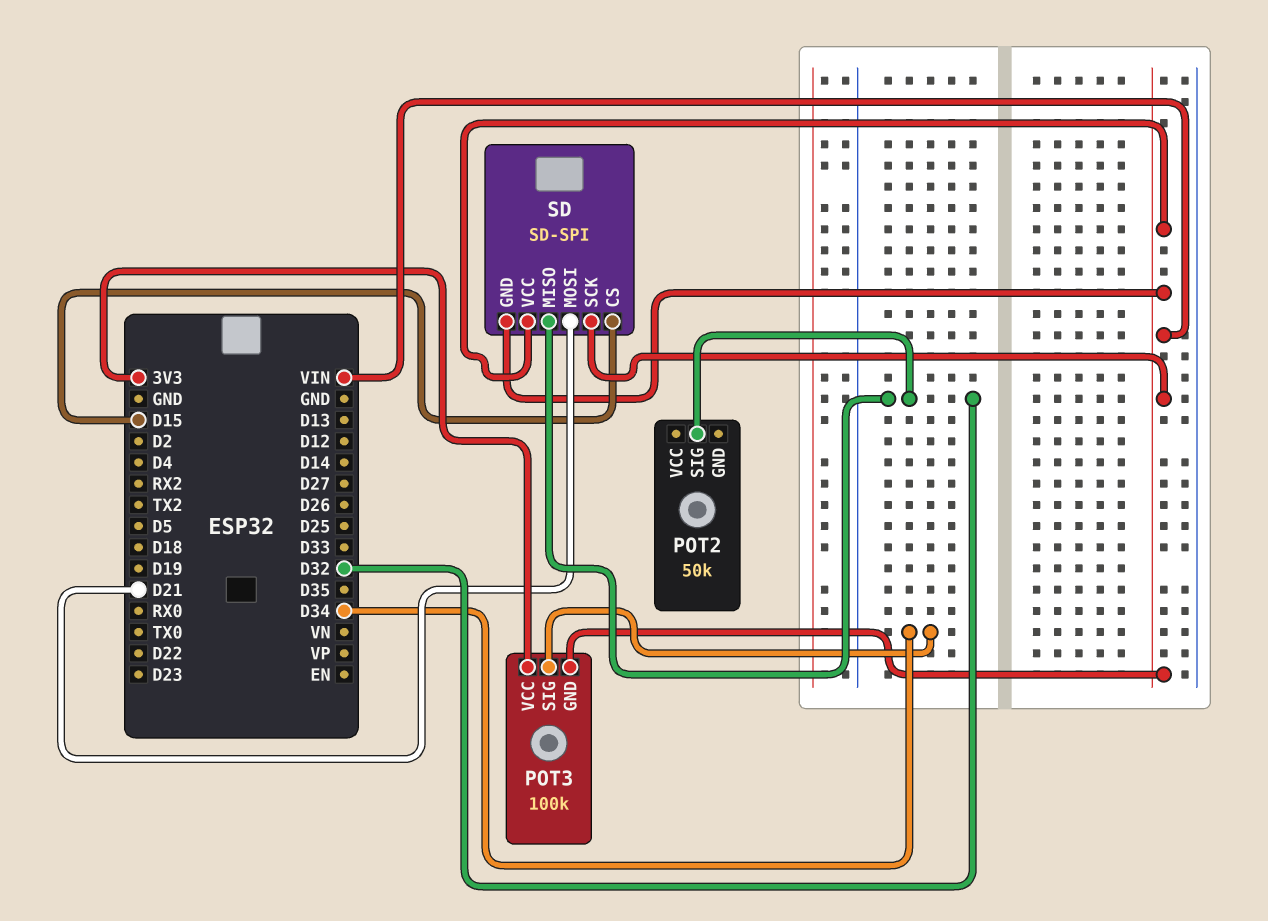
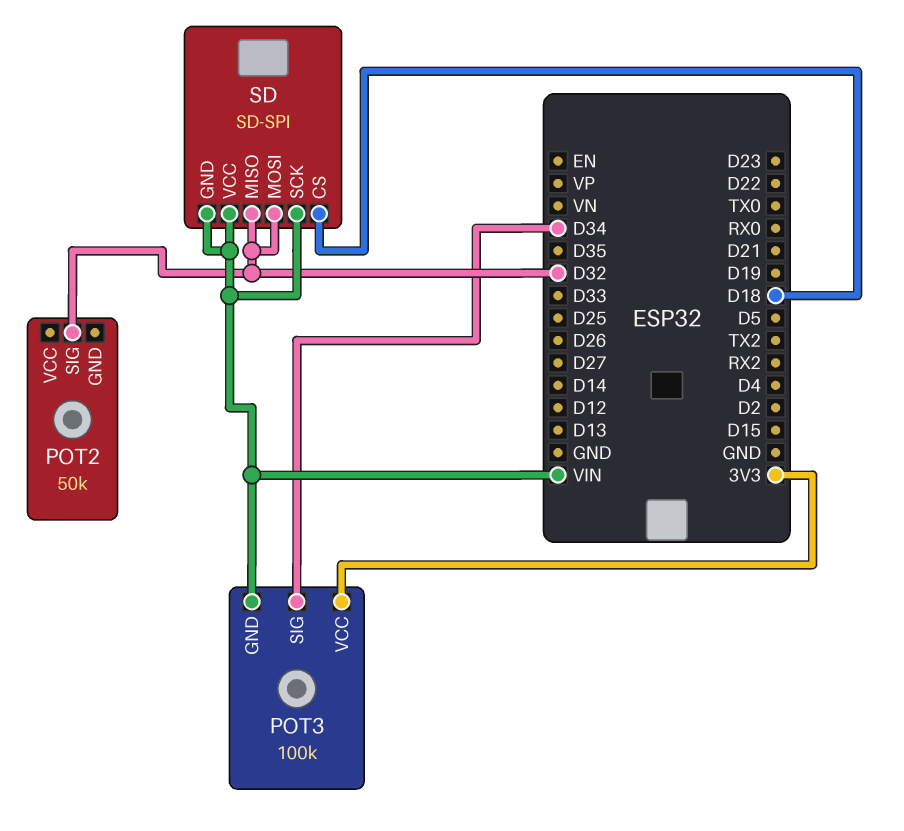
SD pin CS: D15 -> D18
SD pin MOSI: D21 -> D32

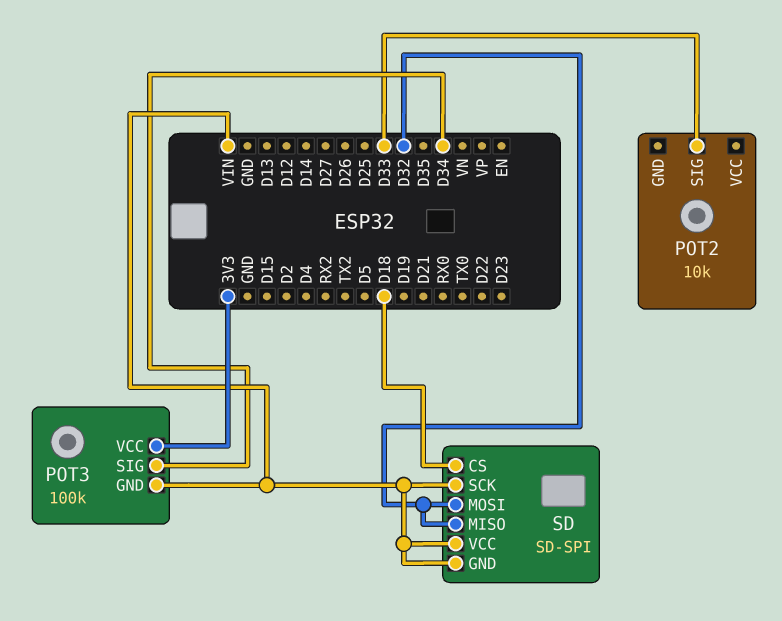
POT2: 50k -> 10k
POT2 pin SIG: D32 -> D33

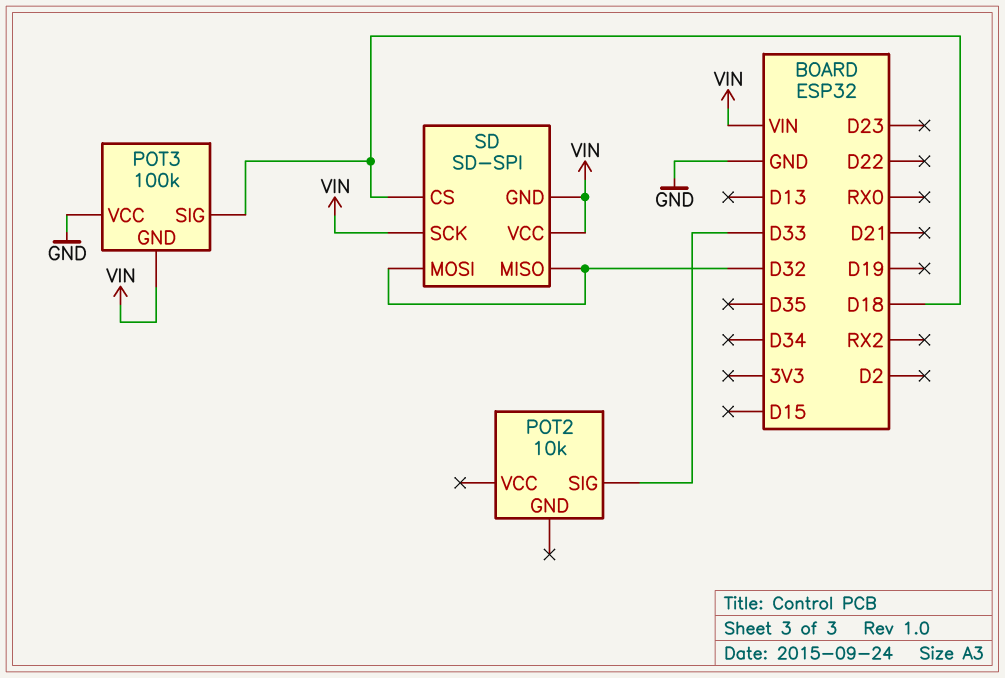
POT3 pin SIG: D34 -> D18
POT3 pin VCC: 3V3 -> GND

